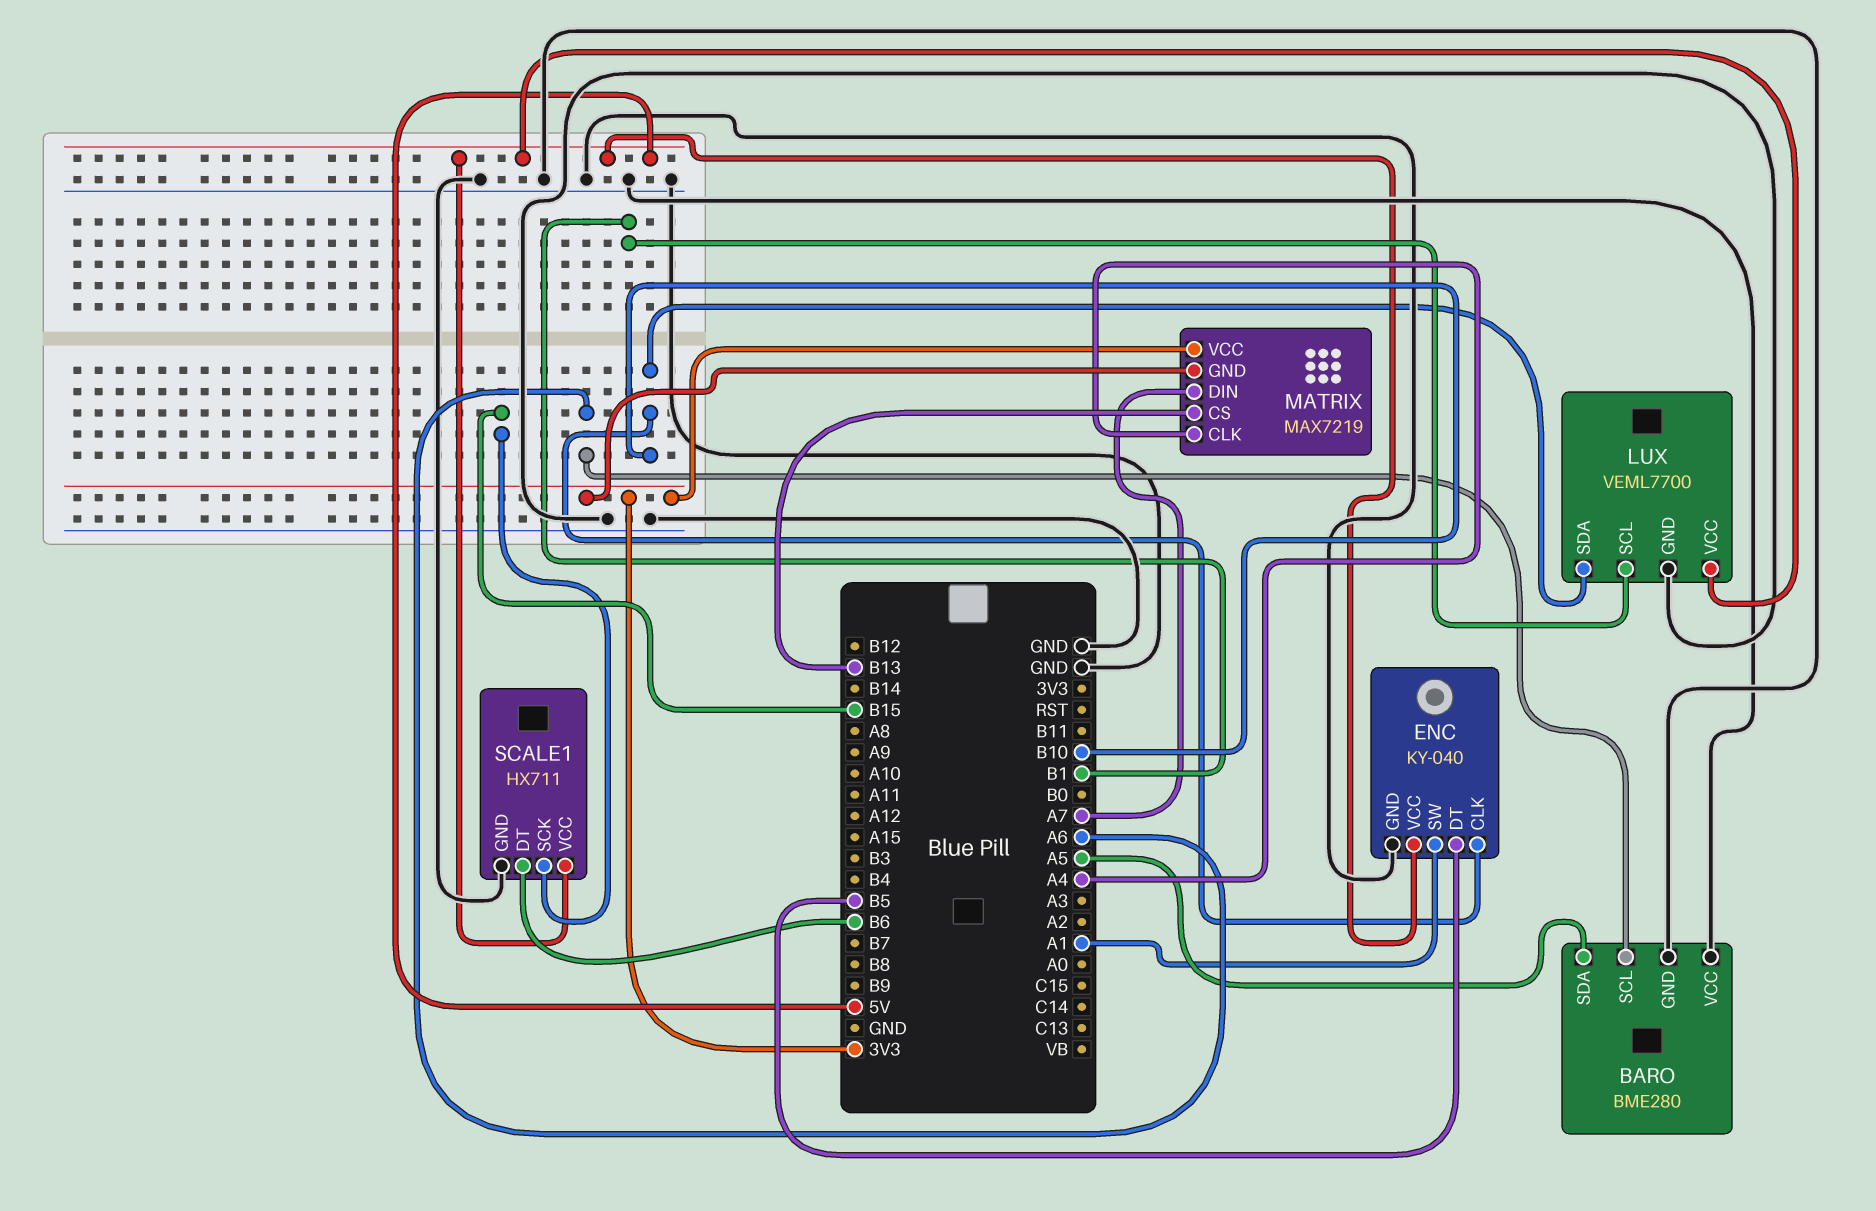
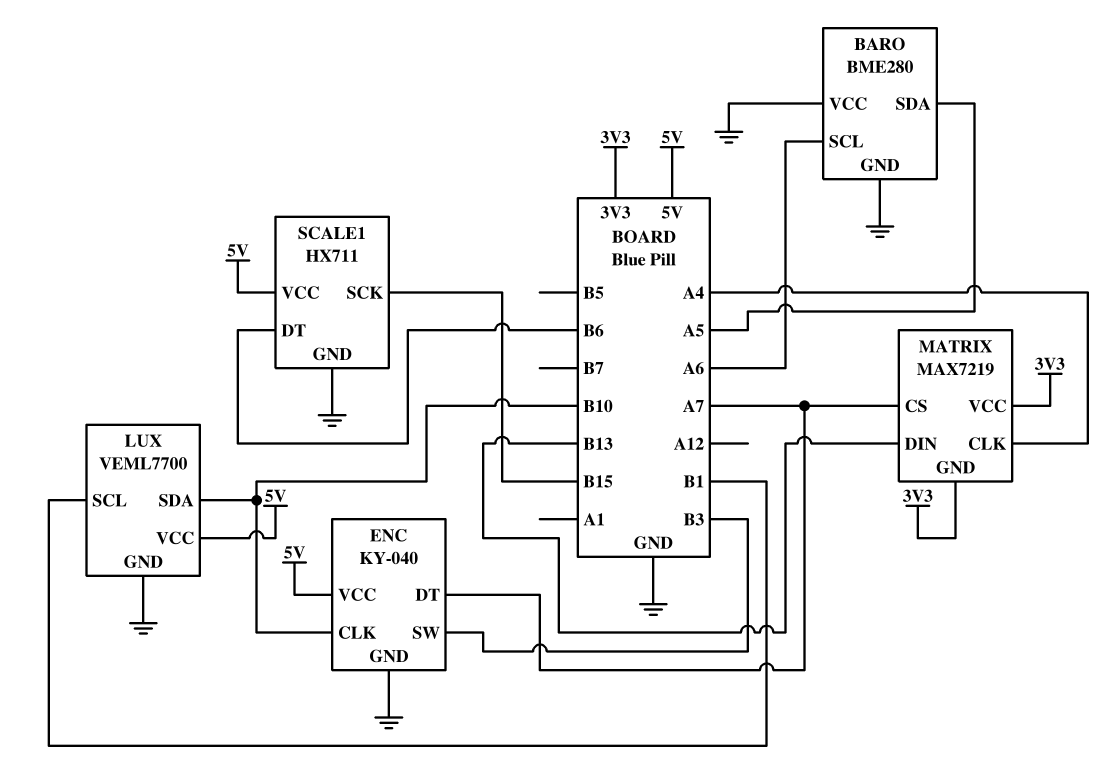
ENC pin DT: B5 -> A7
ENC pin SW: A1 -> B3
MATRIX pin CS: B13 -> A7
MATRIX pin DIN: A7 -> B13

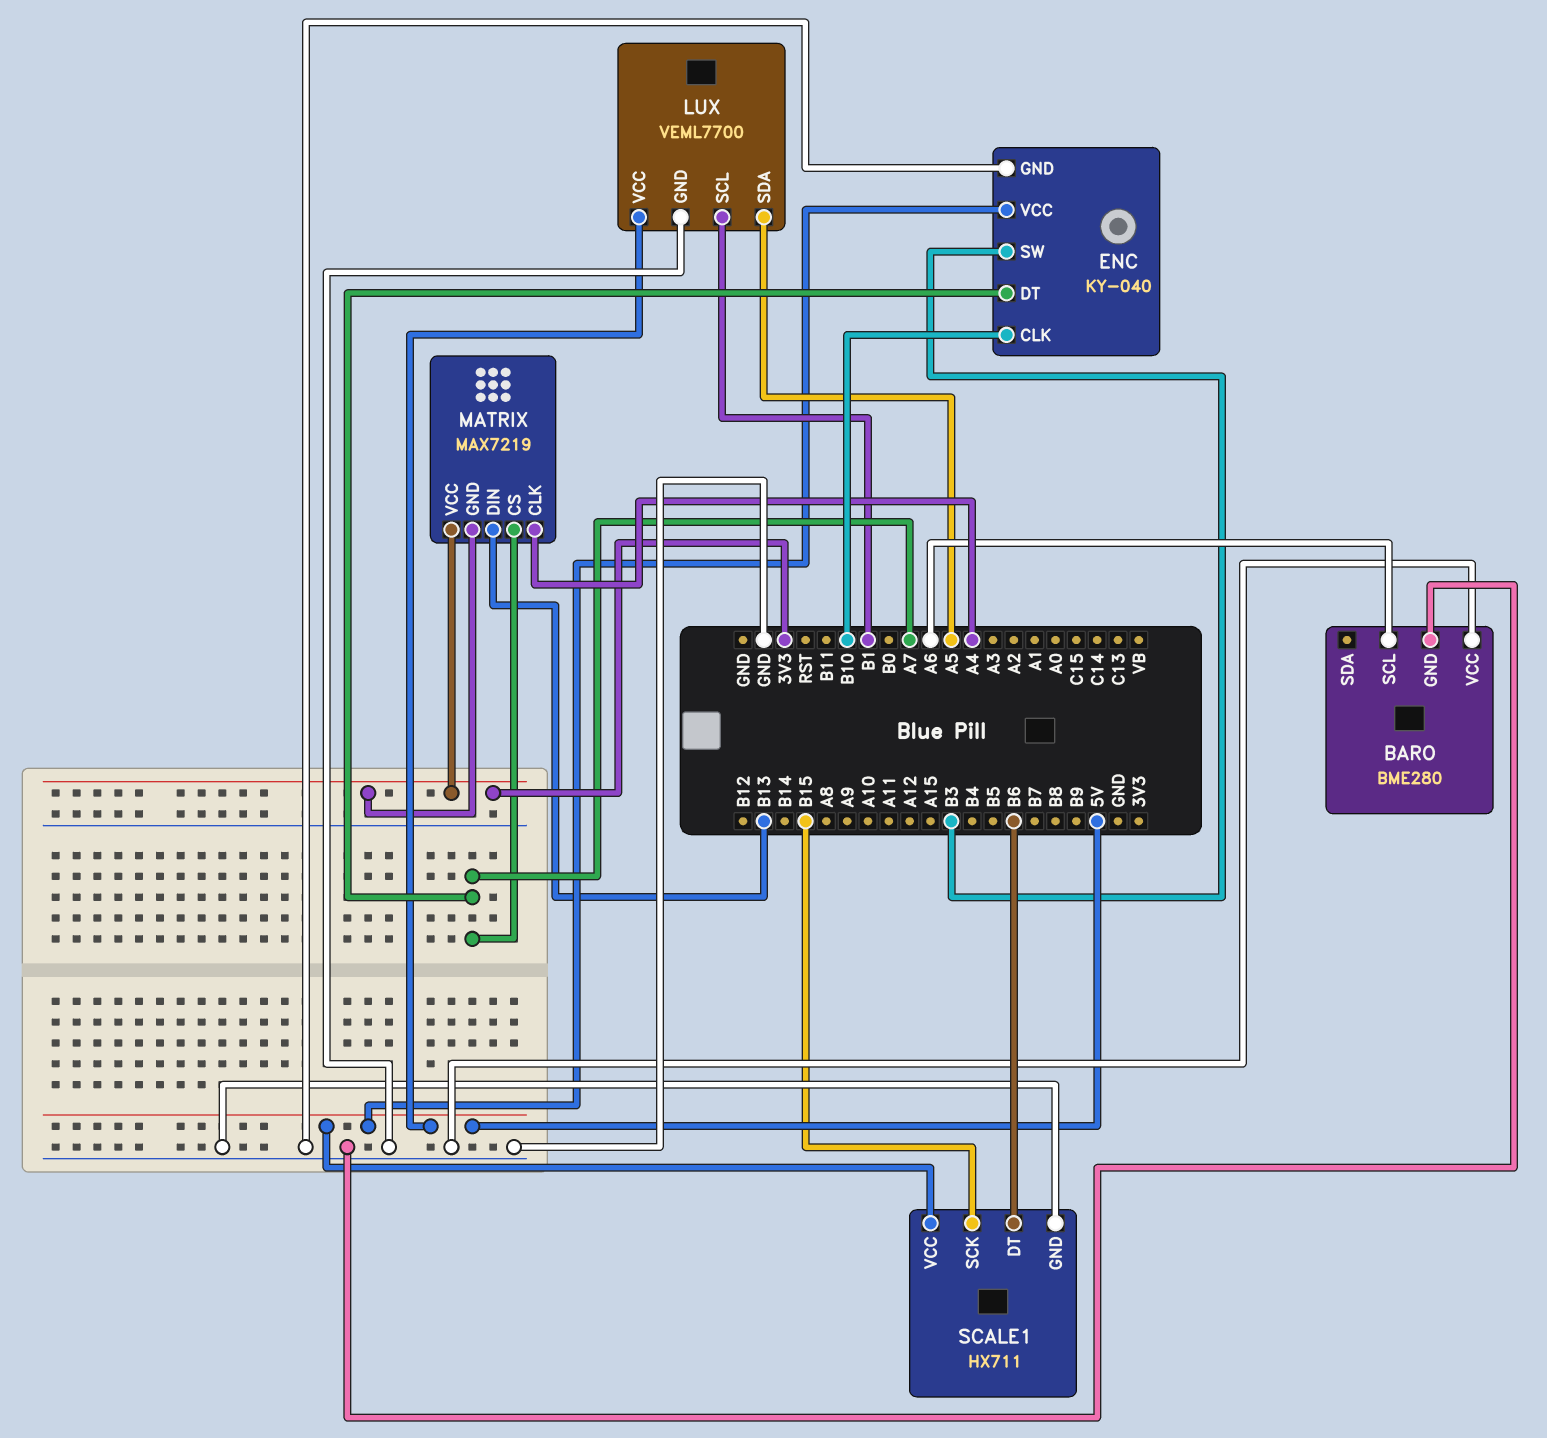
BARO pin SDA: A5 -> none
LUX pin SDA: B10 -> A5

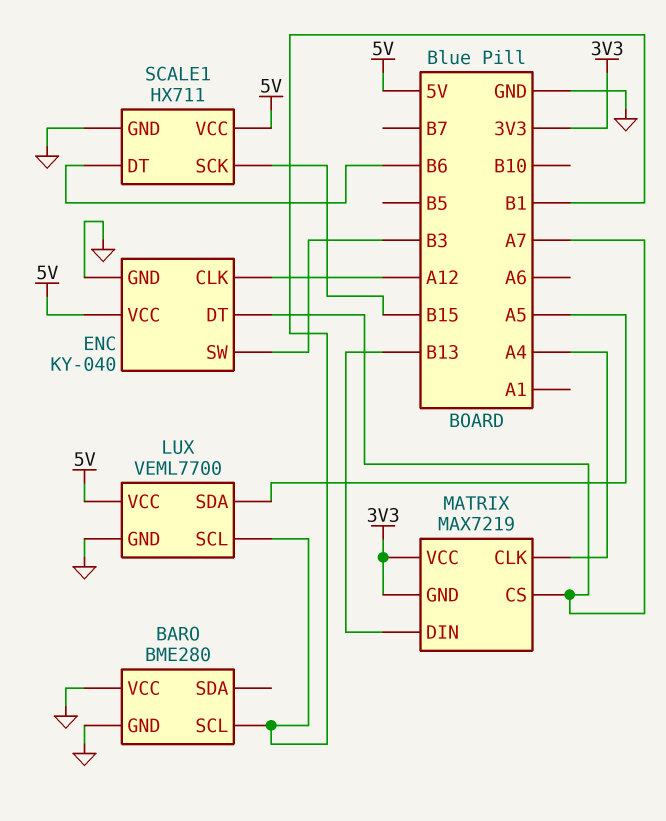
BARO pin SCL: A6 -> B1
ENC pin CLK: B10 -> A12

